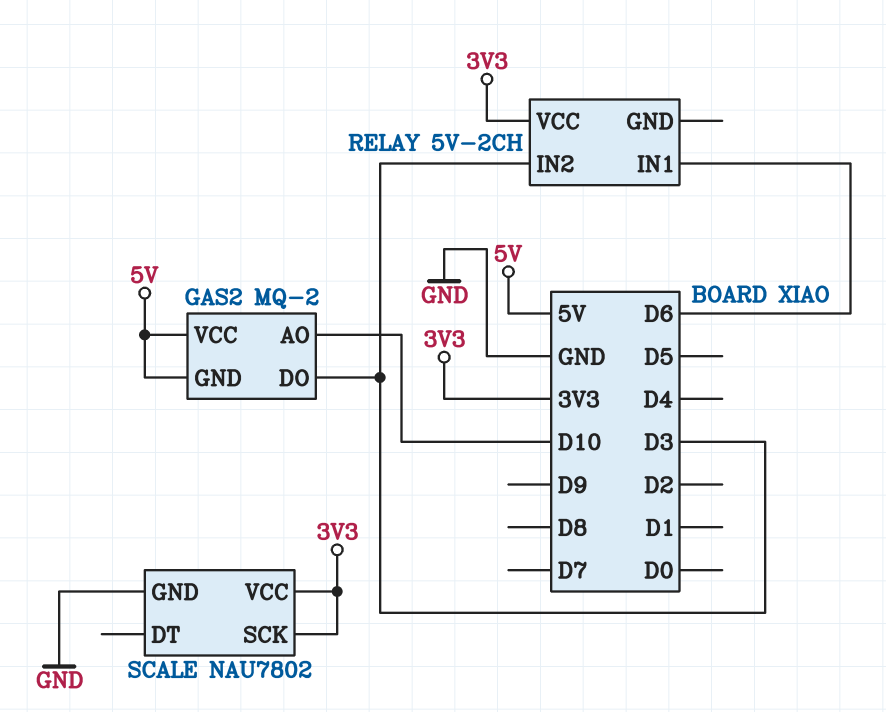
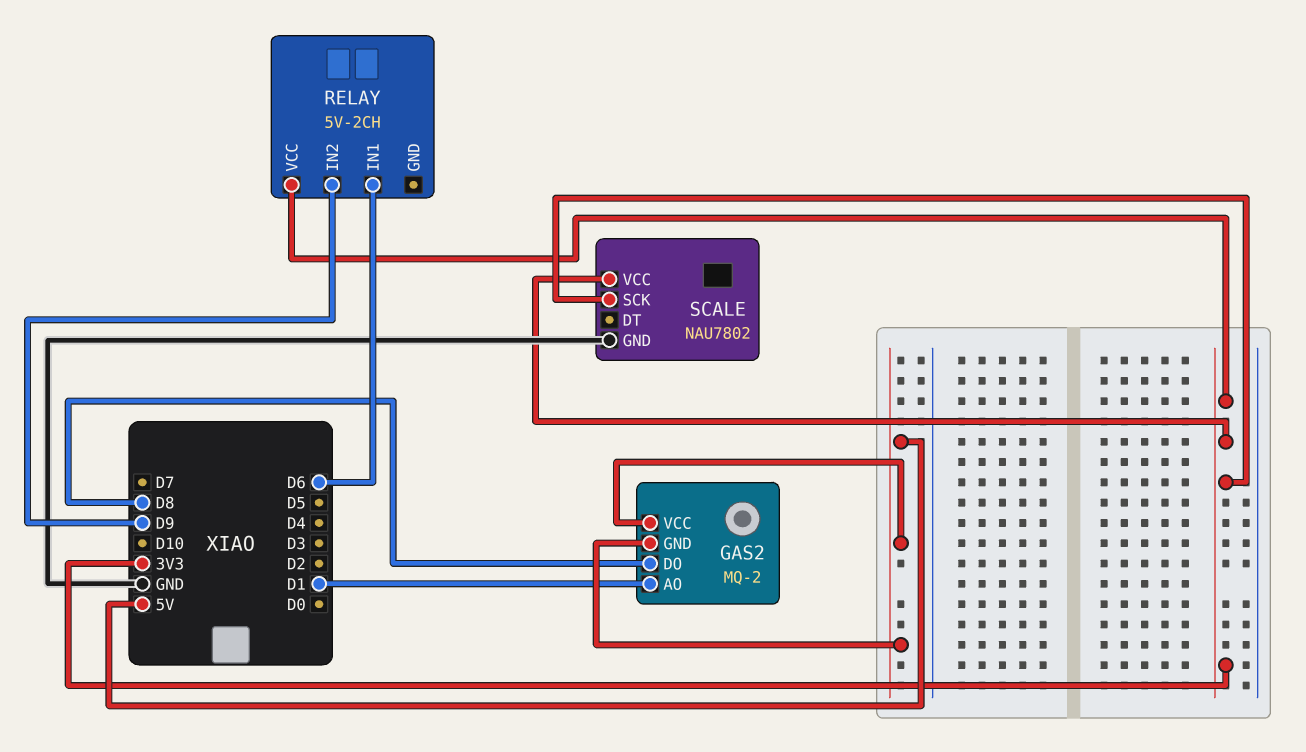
GAS2 pin AO: D10 -> D1
GAS2 pin DO: D3 -> D8
RELAY pin IN2: D3 -> D9

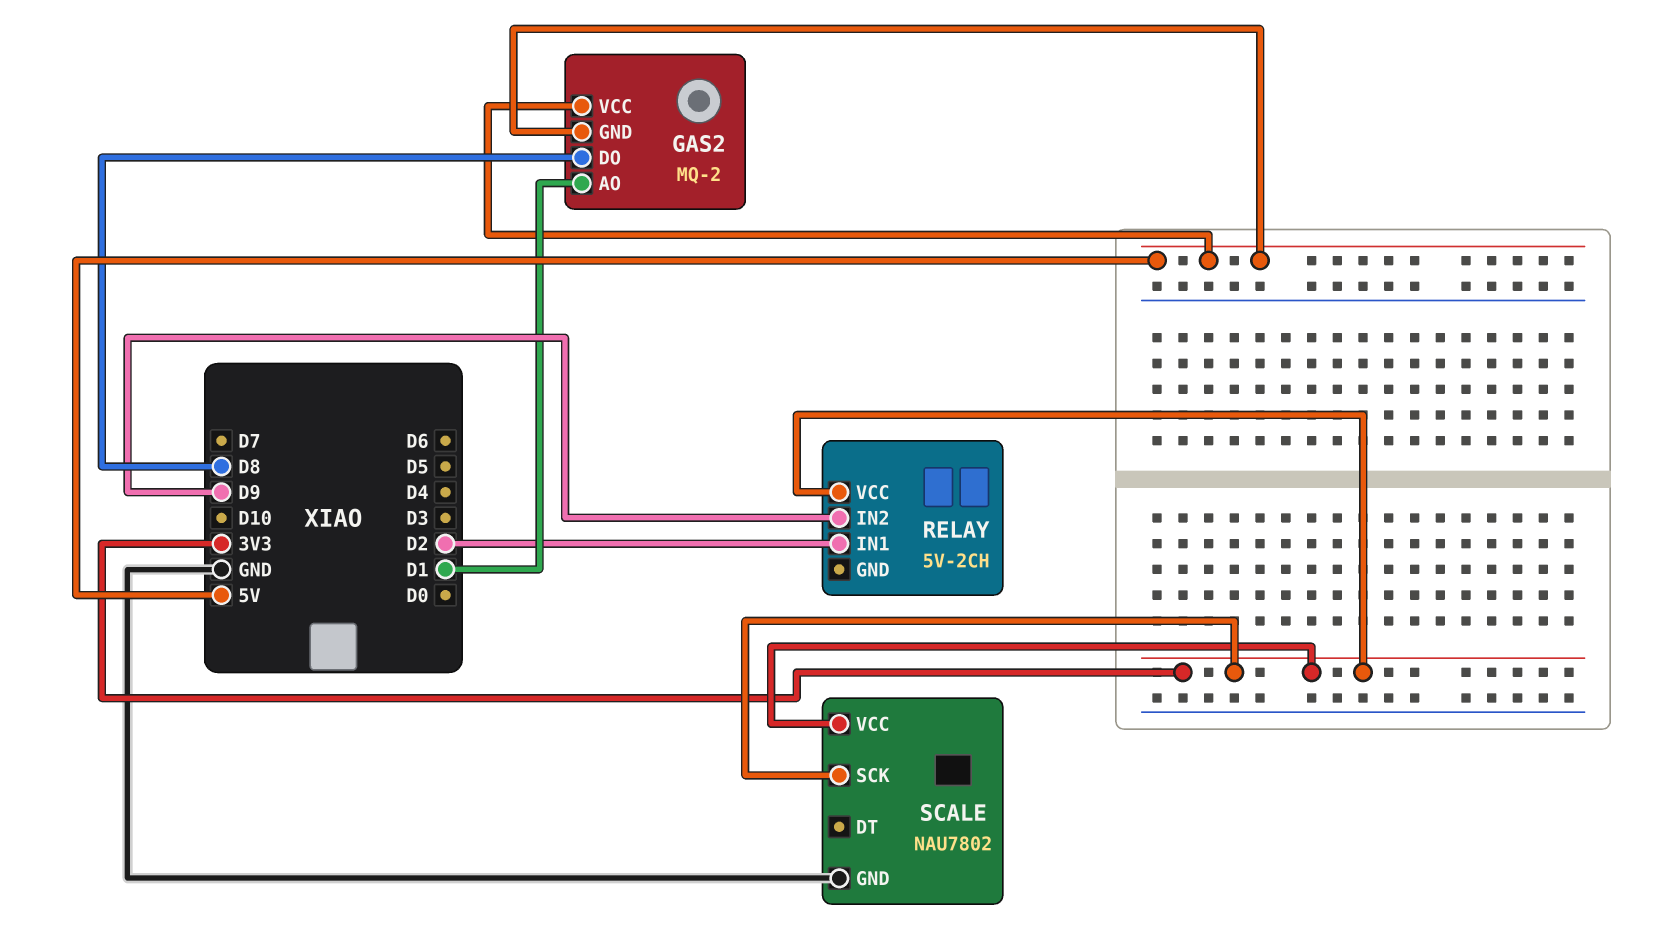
RELAY pin IN1: D6 -> D2

